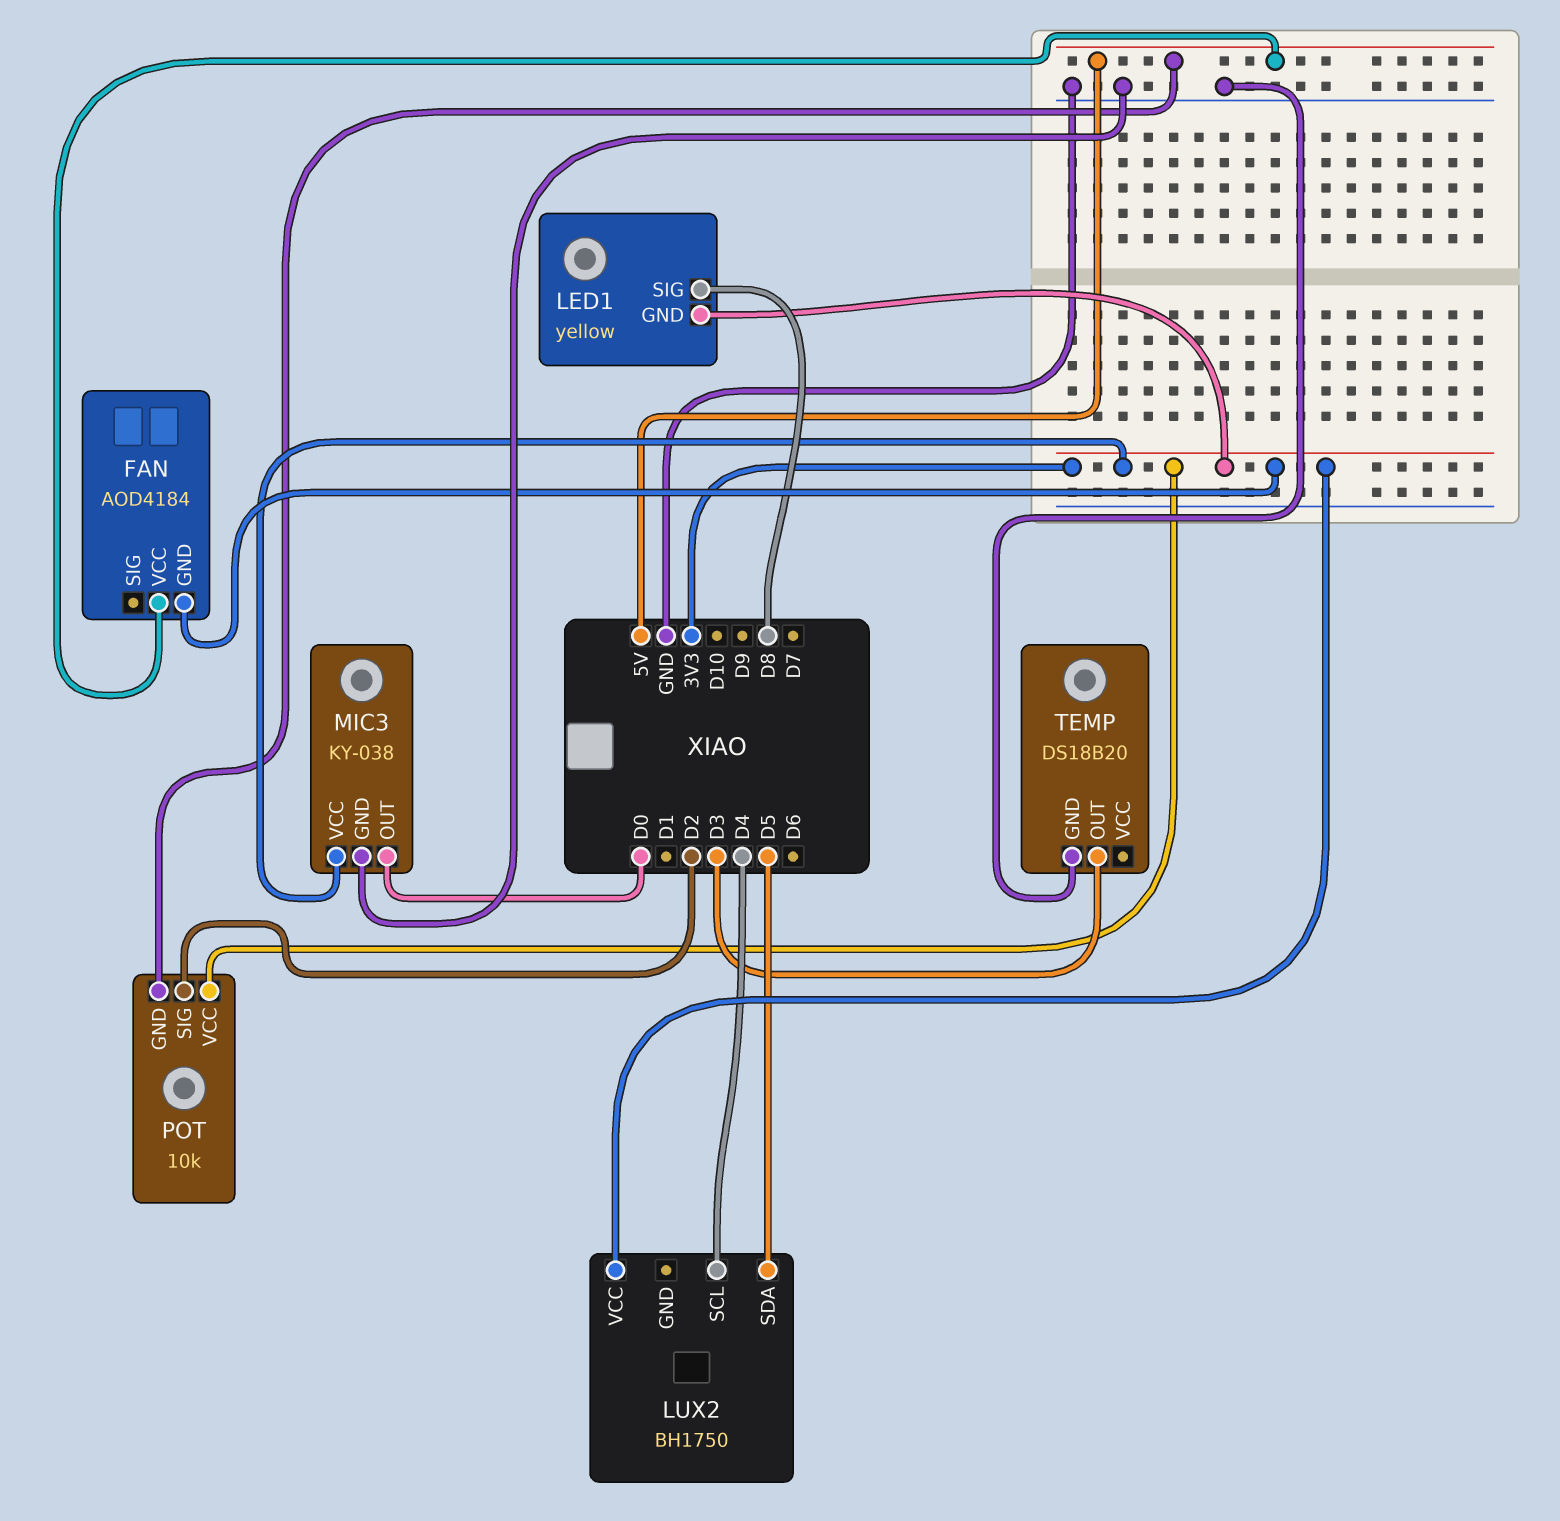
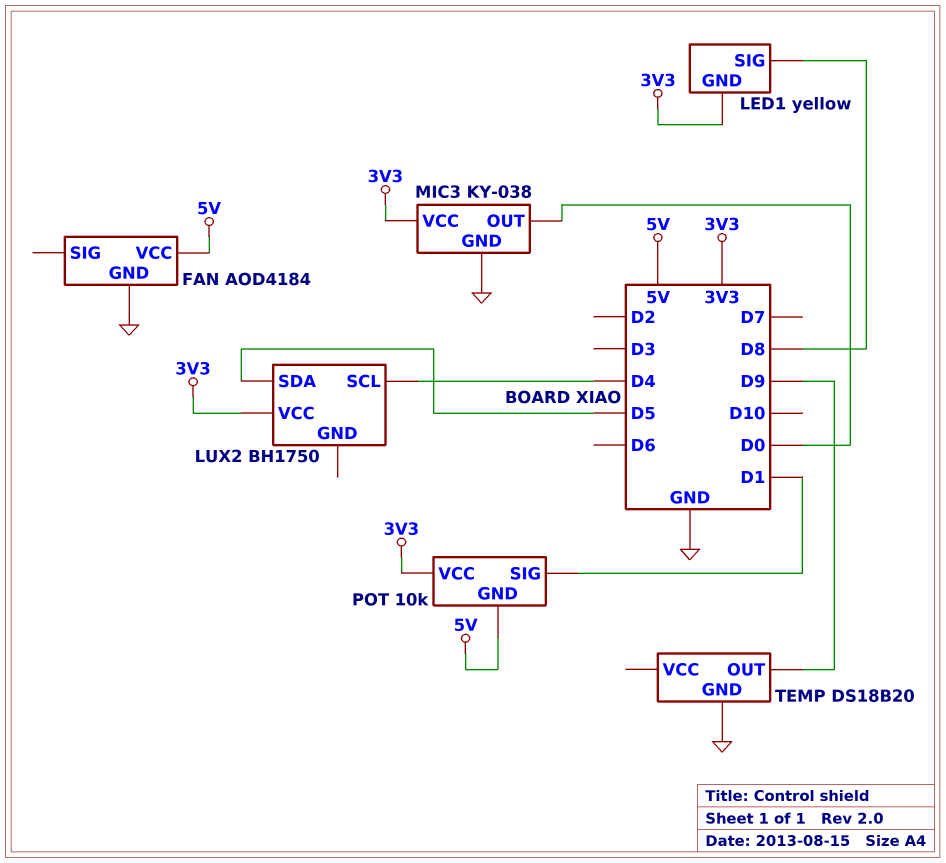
FAN pin GND: 3V3 -> GND
POT pin SIG: D2 -> D1
TEMP pin OUT: D3 -> D9

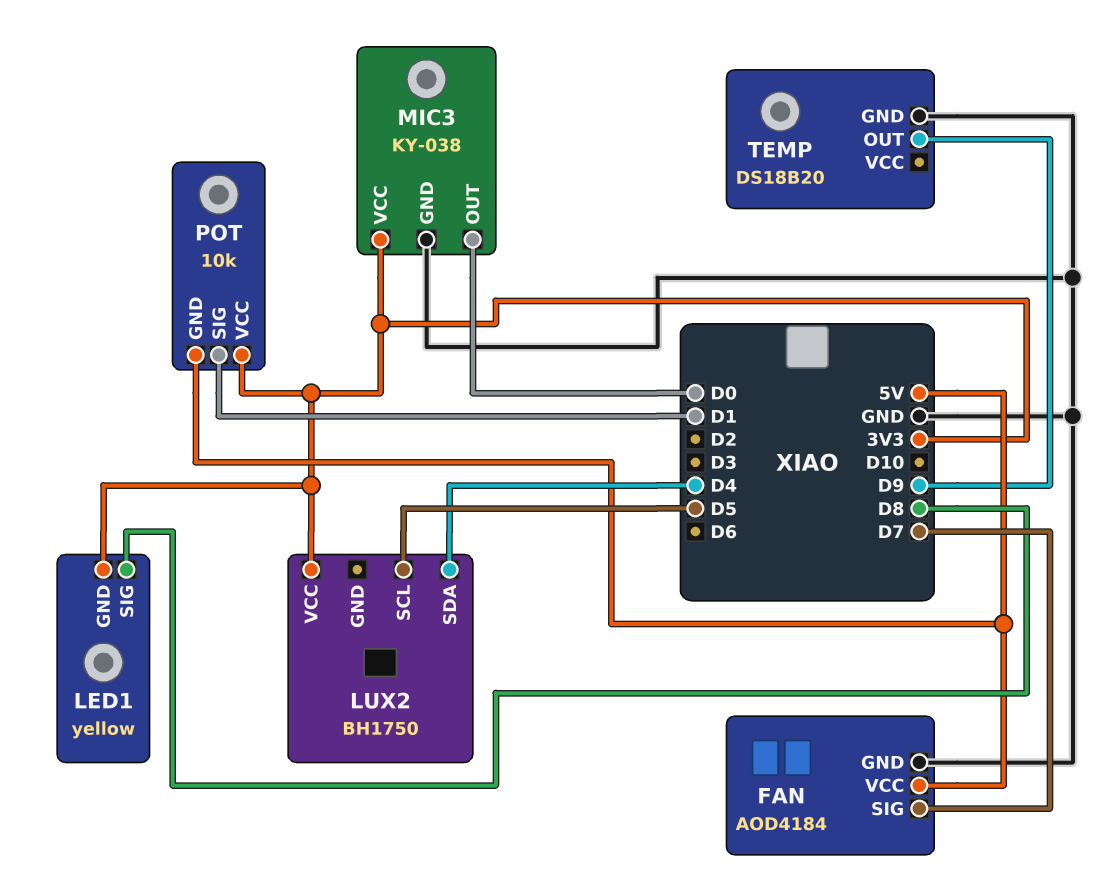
FAN pin SIG: none -> D7
LUX2 pin SCL: D4 -> D5
LUX2 pin SDA: D5 -> D4

